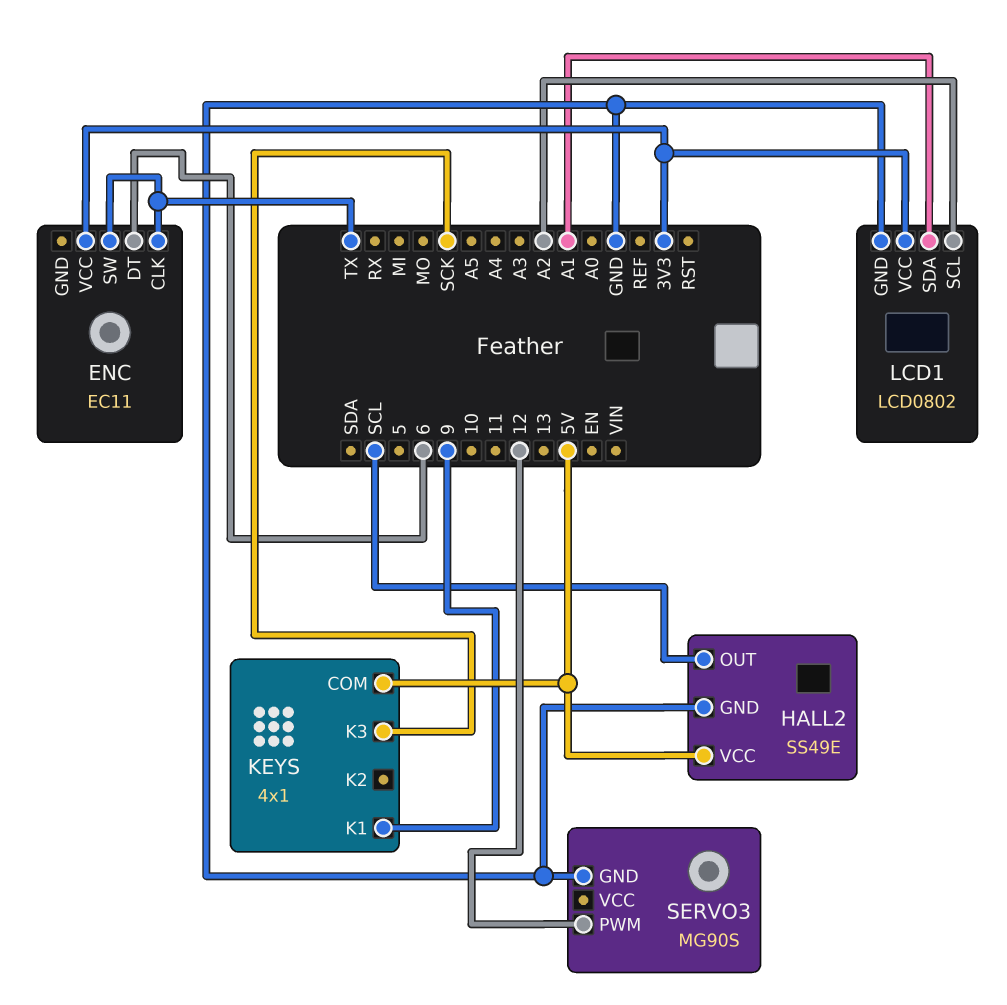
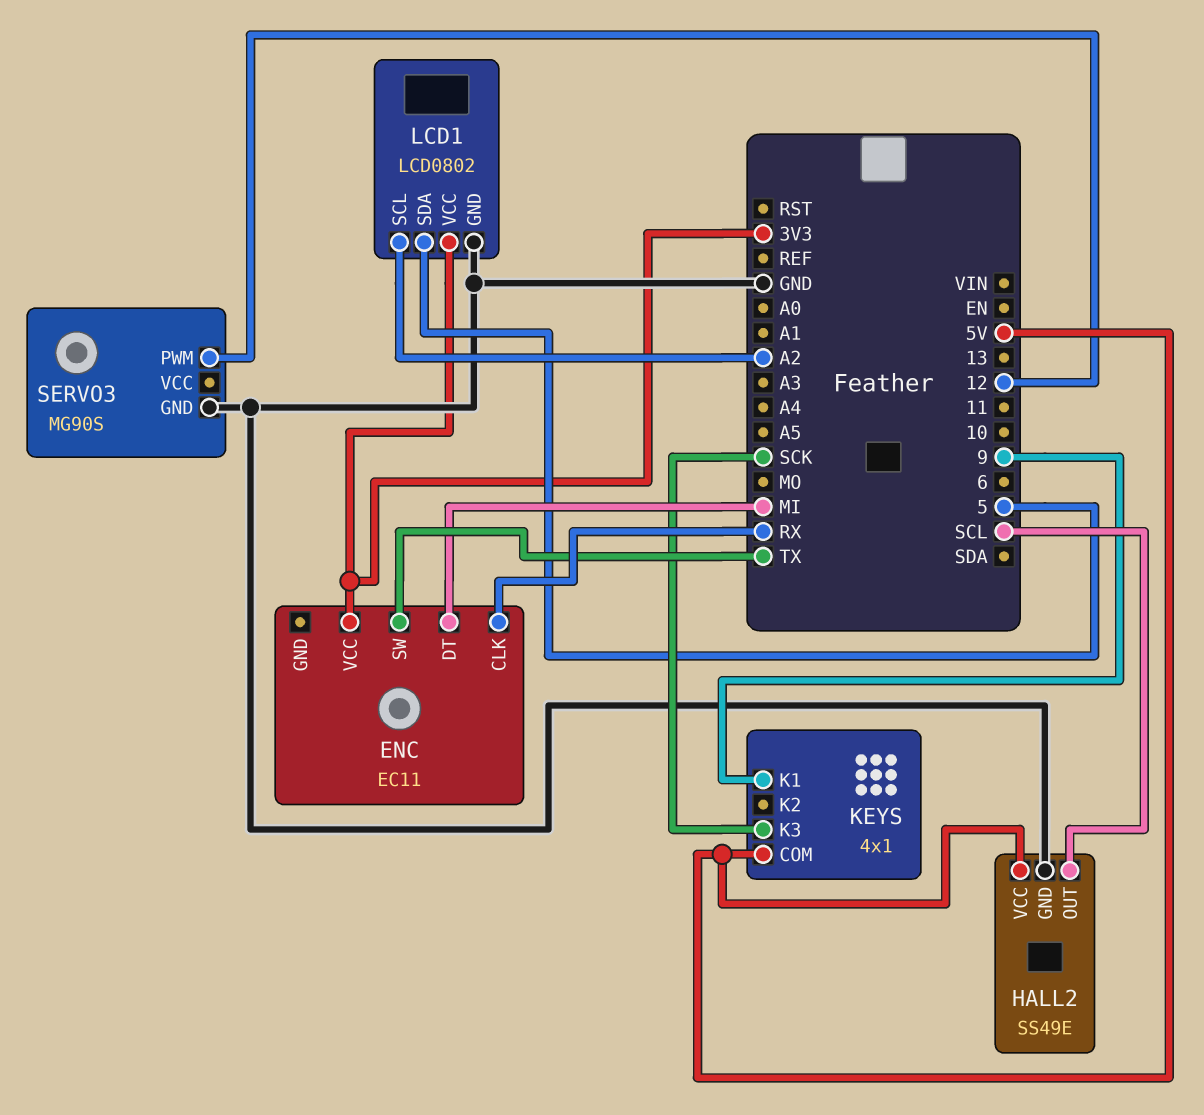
ENC pin CLK: TX -> RX
ENC pin DT: 6 -> MI
LCD1 pin SDA: A1 -> 5

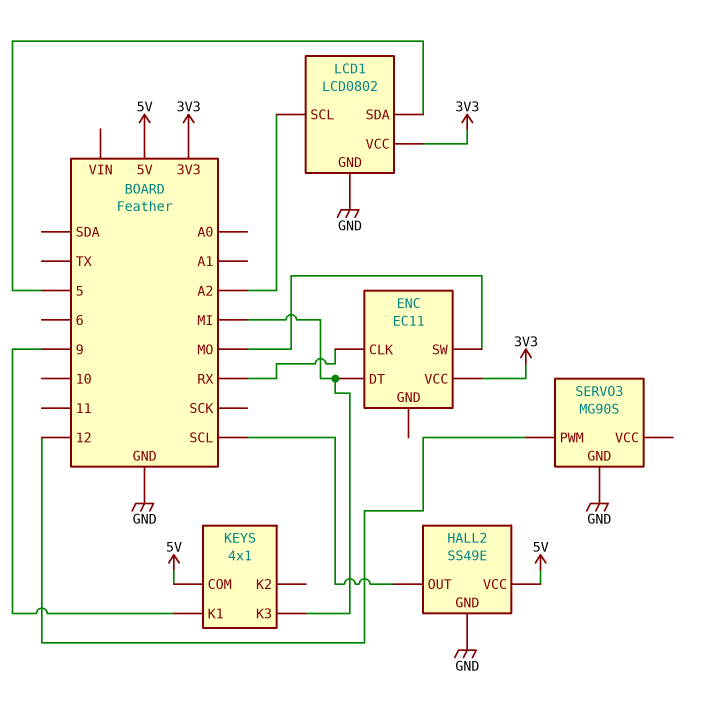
ENC pin SW: TX -> MO
KEYS pin K3: SCK -> MI

